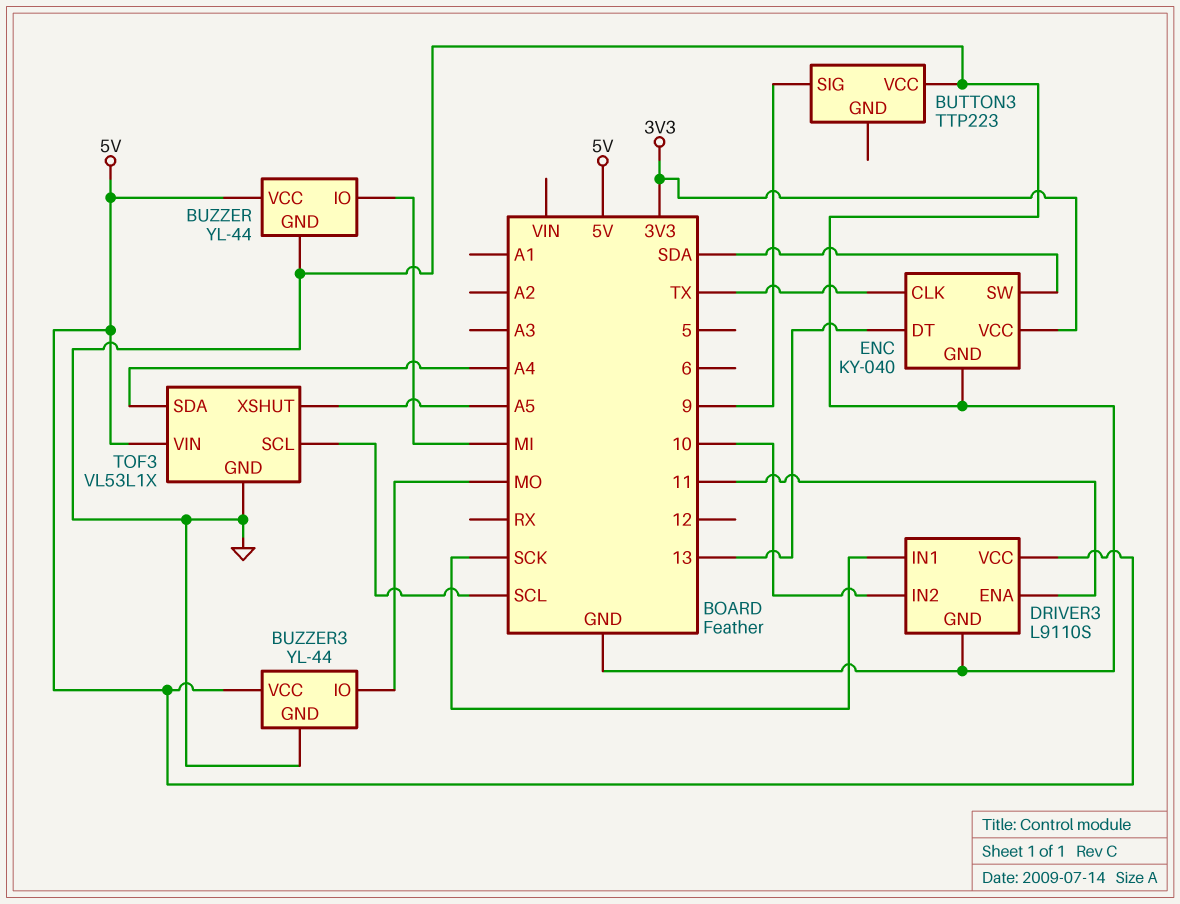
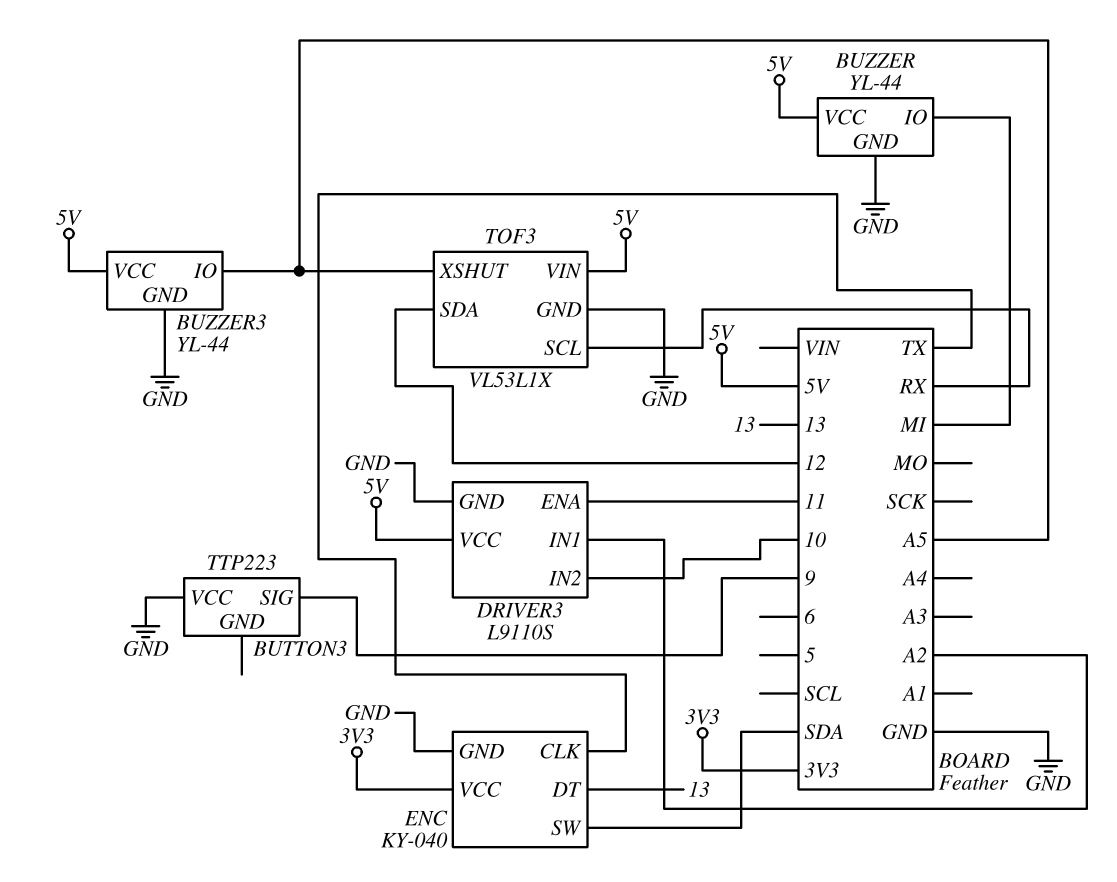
BUZZER3 pin IO: MO -> A5
DRIVER3 pin IN1: SCK -> A2
TOF3 pin SCL: SCL -> RX
TOF3 pin SDA: A4 -> 12

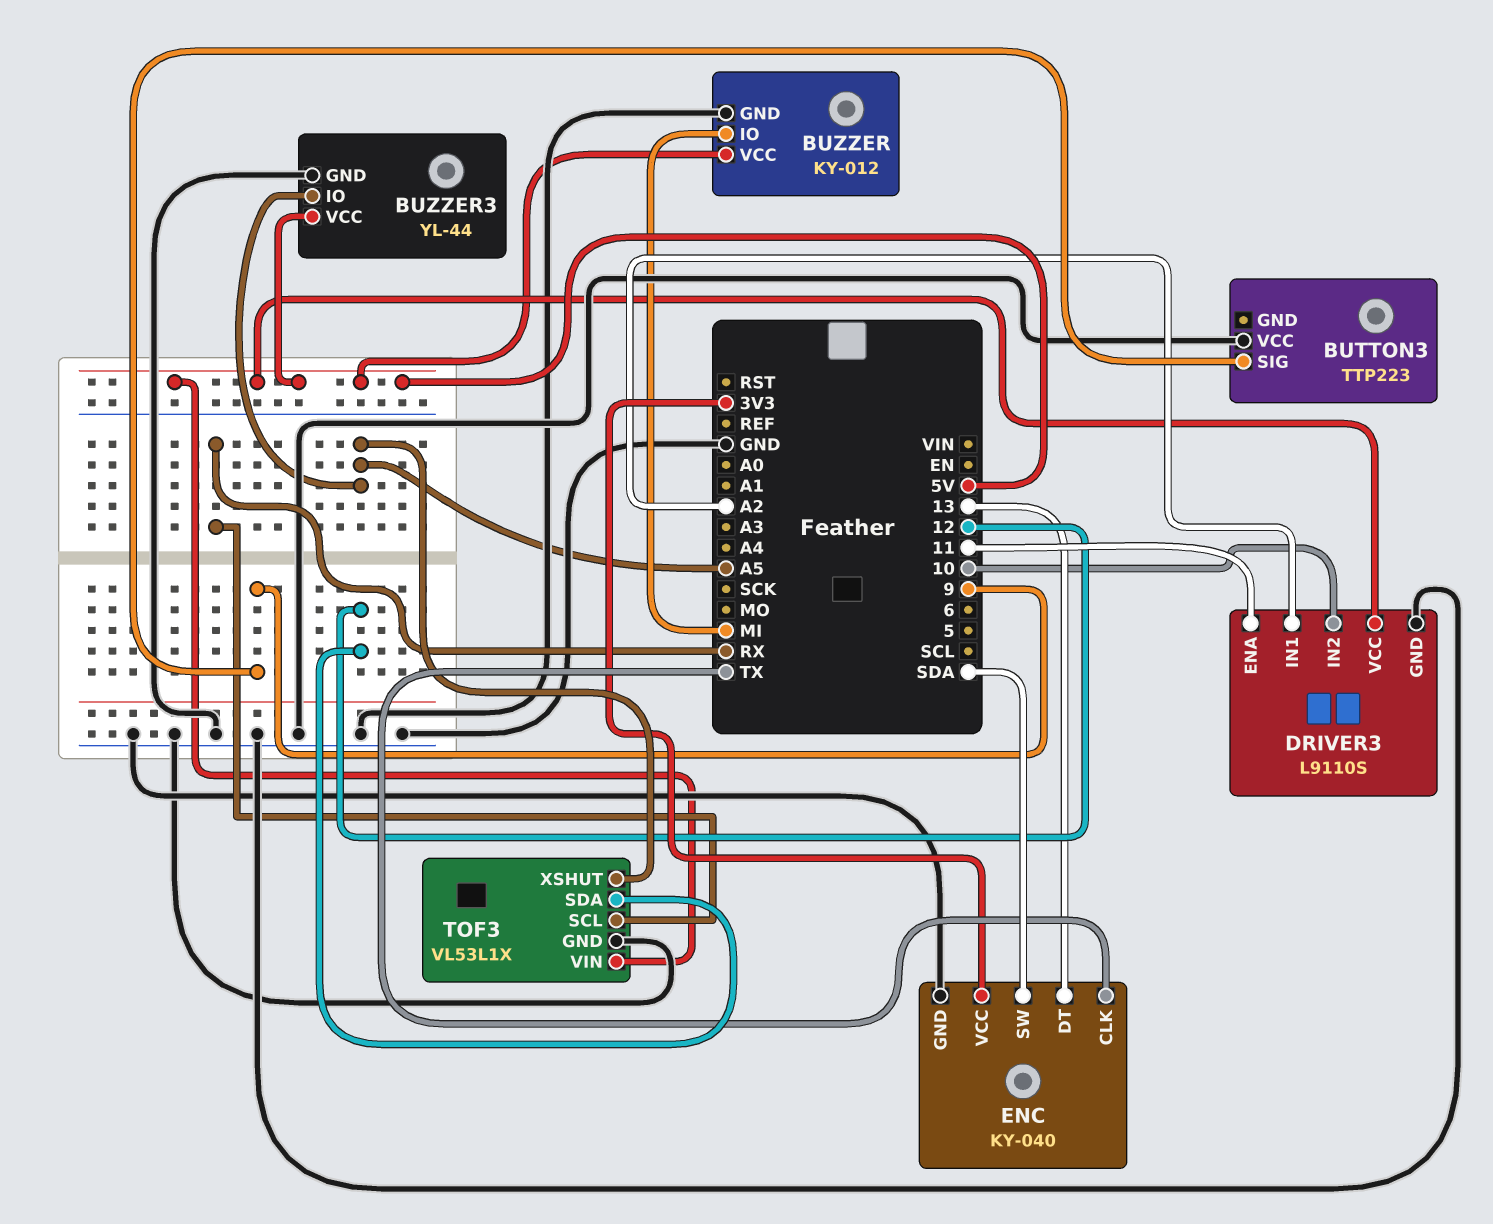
BUZZER: YL-44 -> KY-012

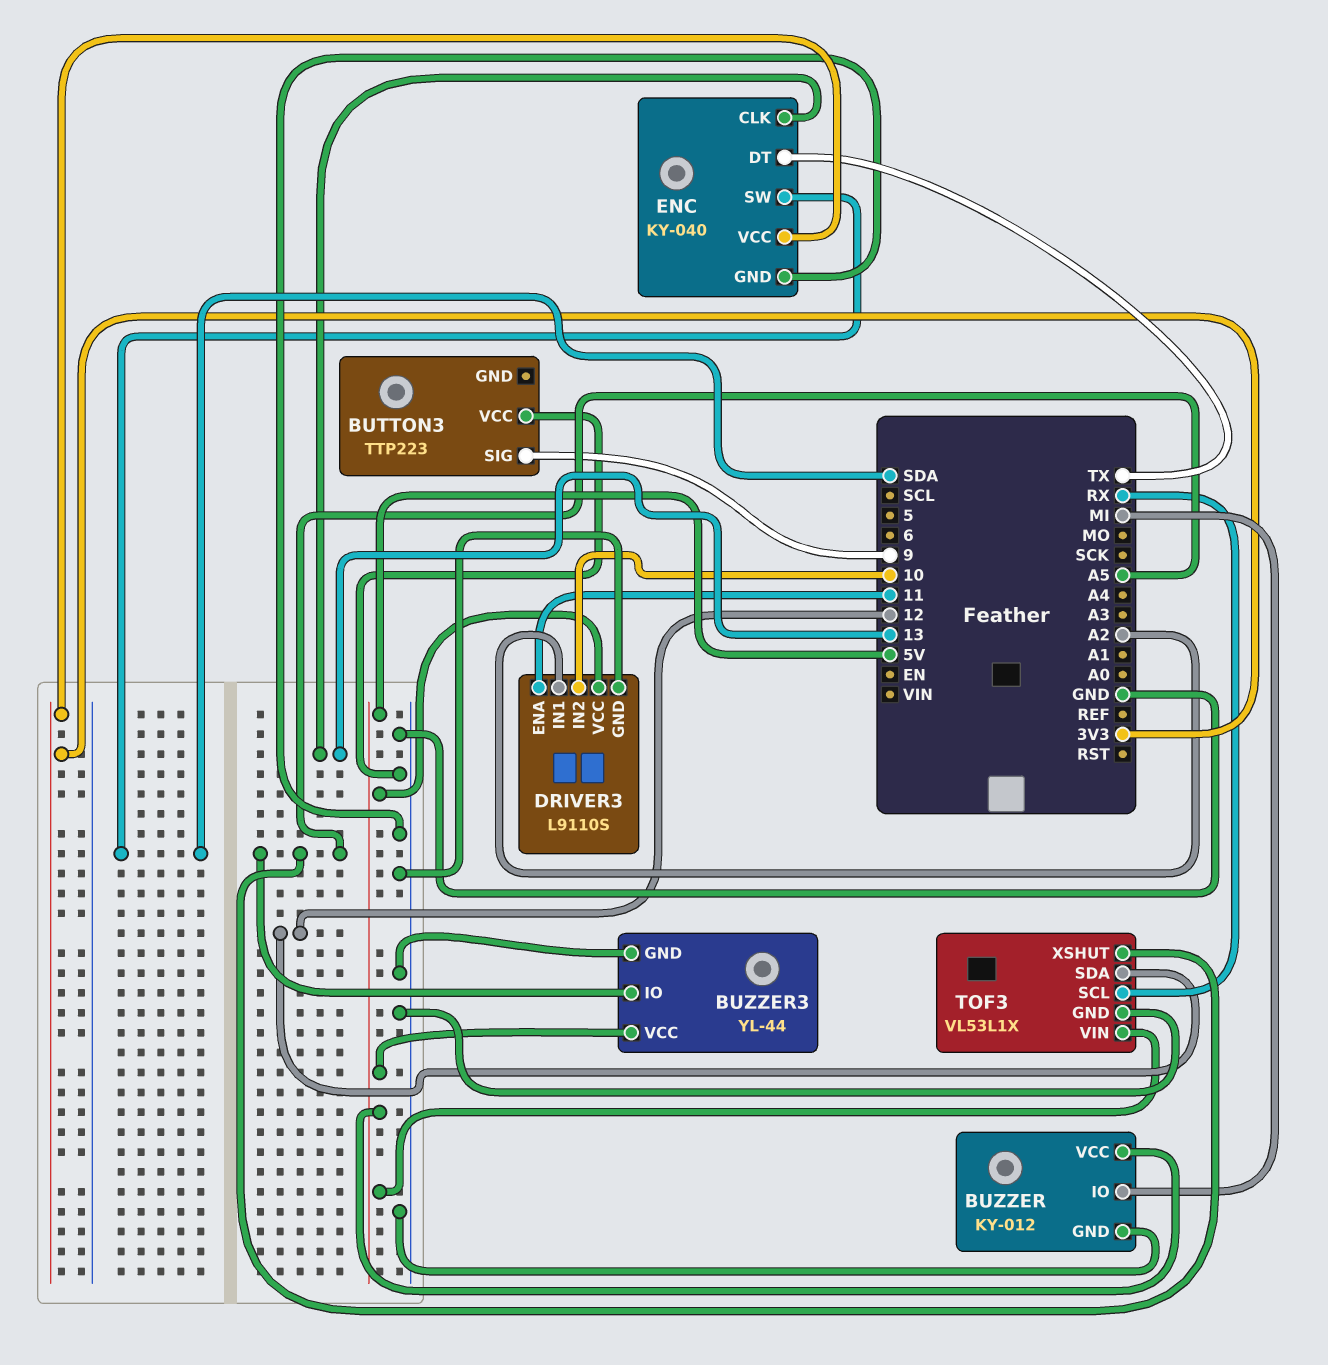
ENC pin CLK: TX -> 13
ENC pin DT: 13 -> TX

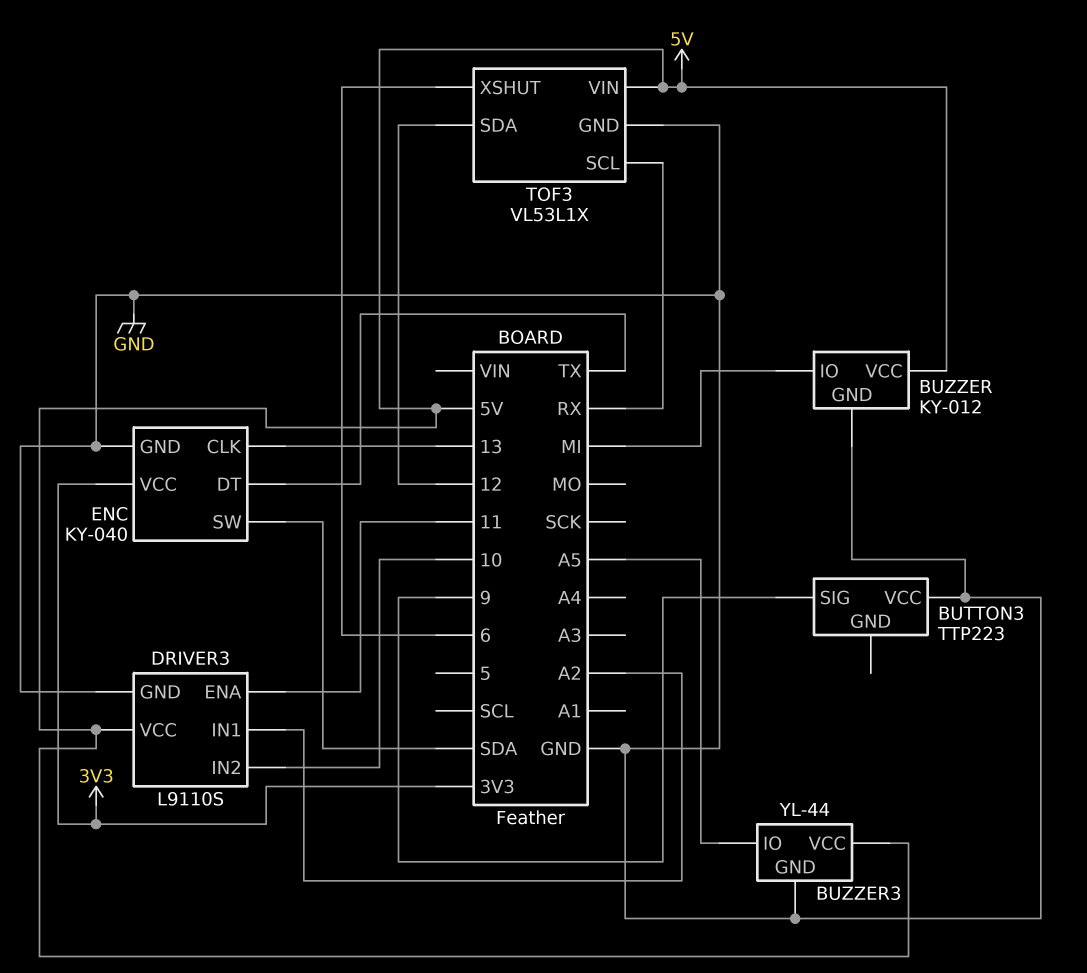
TOF3 pin XSHUT: A5 -> 6

